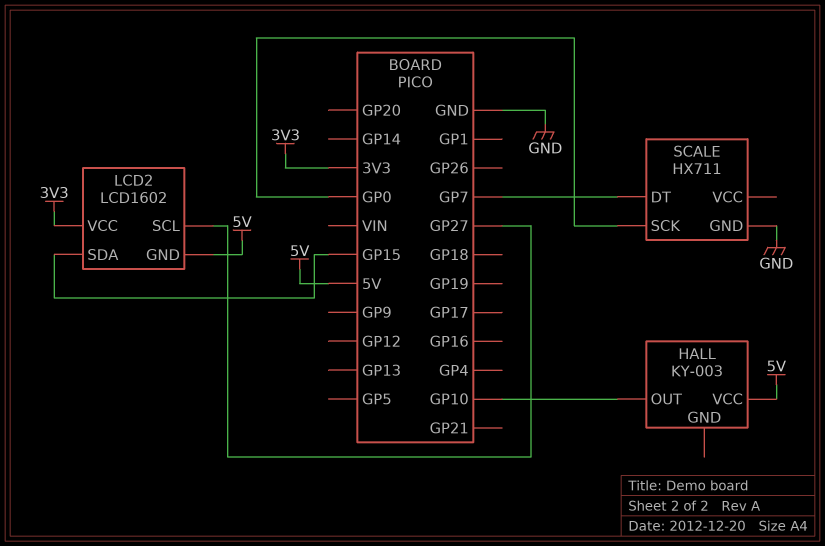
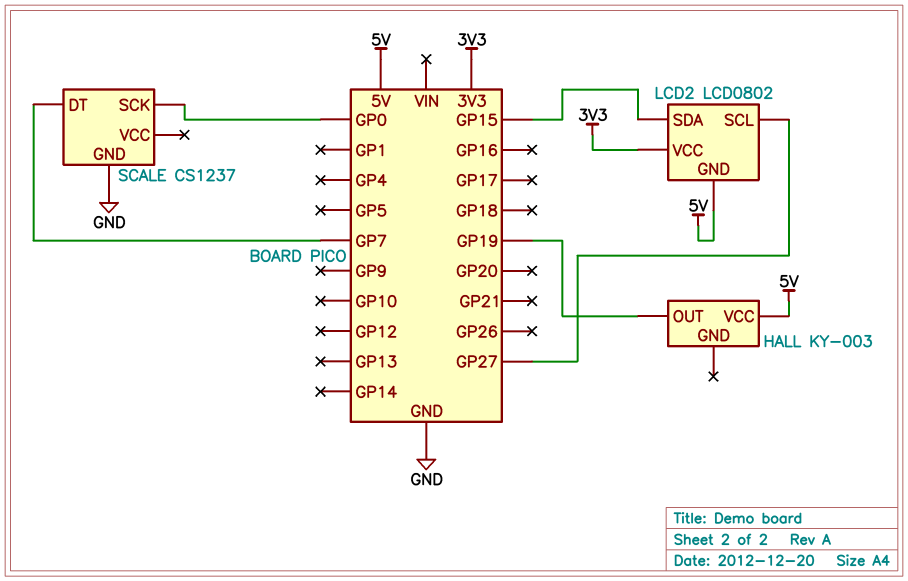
HALL pin OUT: GP10 -> GP19
LCD2: LCD1602 -> LCD0802
SCALE: HX711 -> CS1237

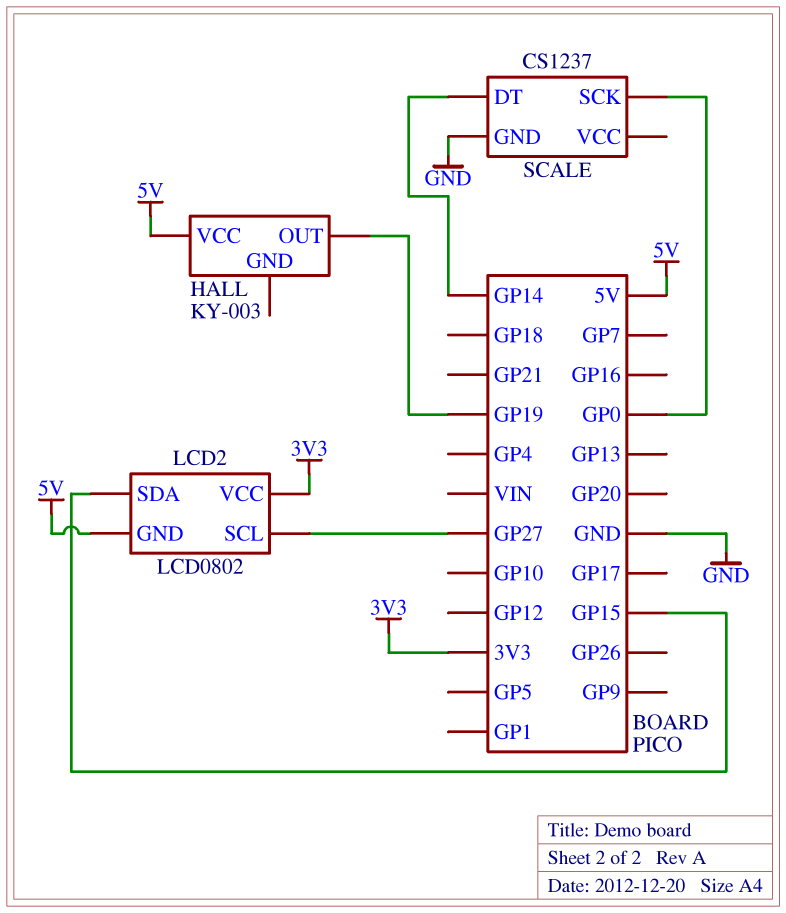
SCALE pin DT: GP7 -> GP14

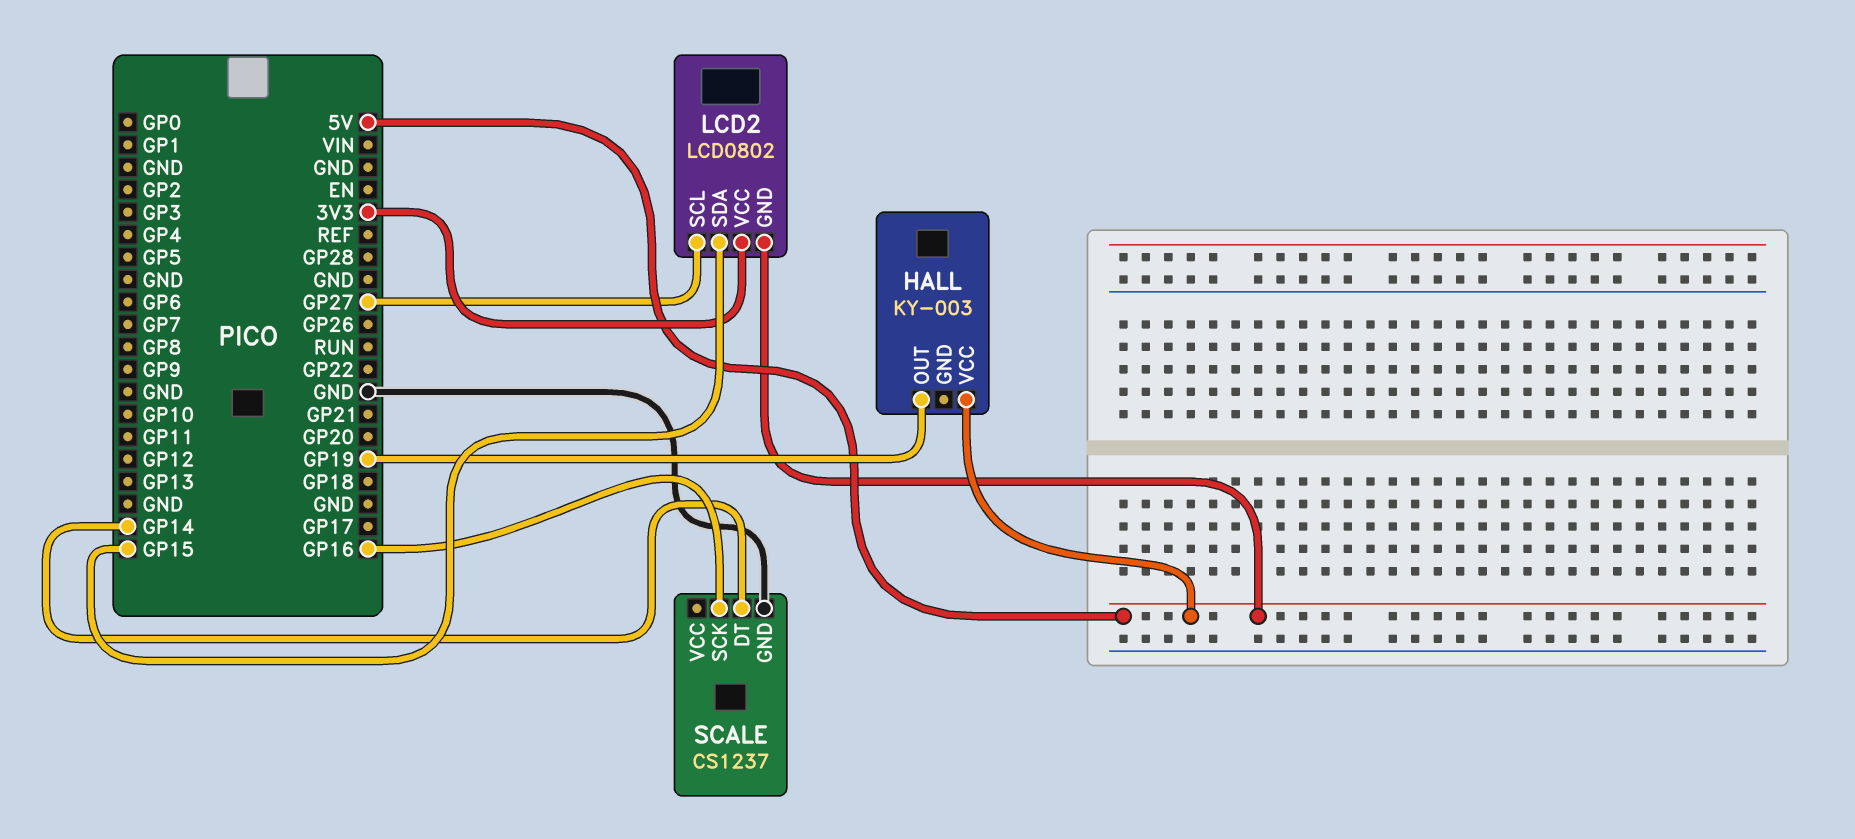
SCALE pin SCK: GP0 -> GP16

